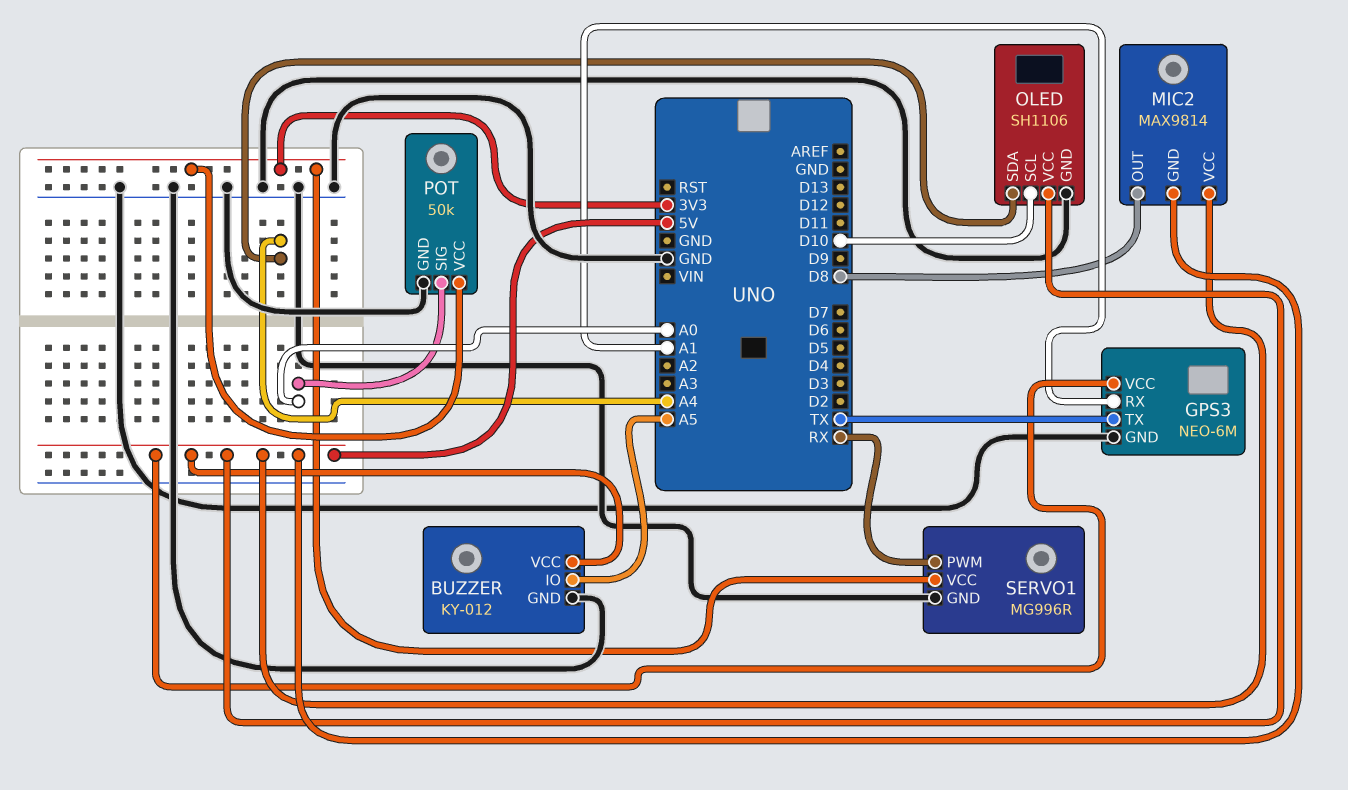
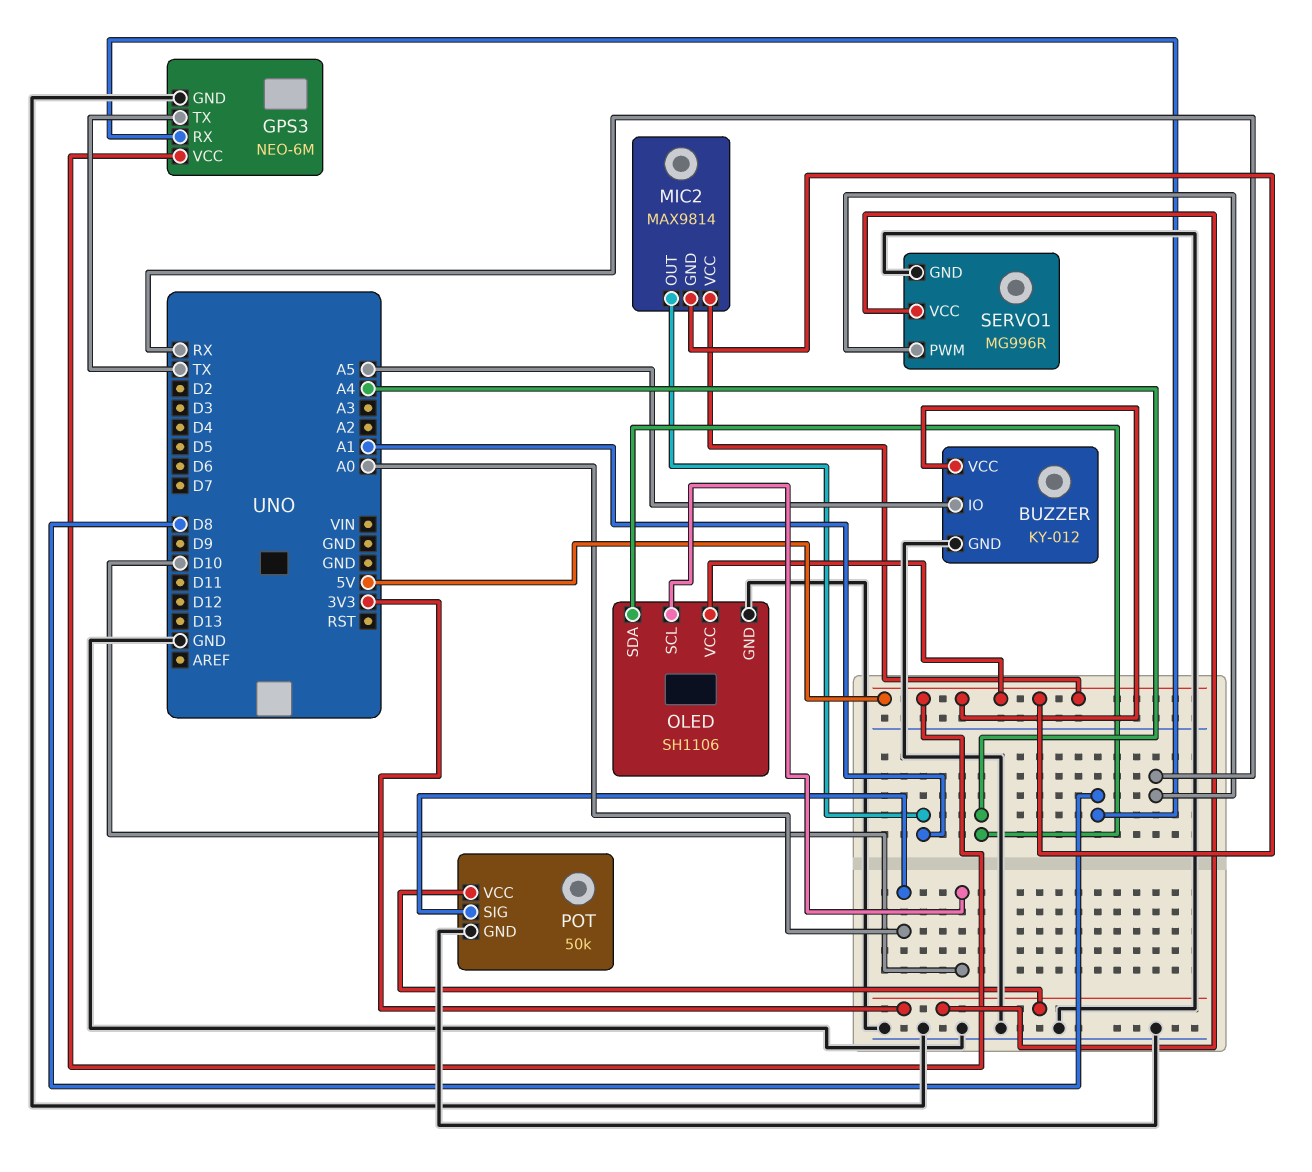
GPS3 pin RX: A1 -> D8
MIC2 pin OUT: D8 -> A1

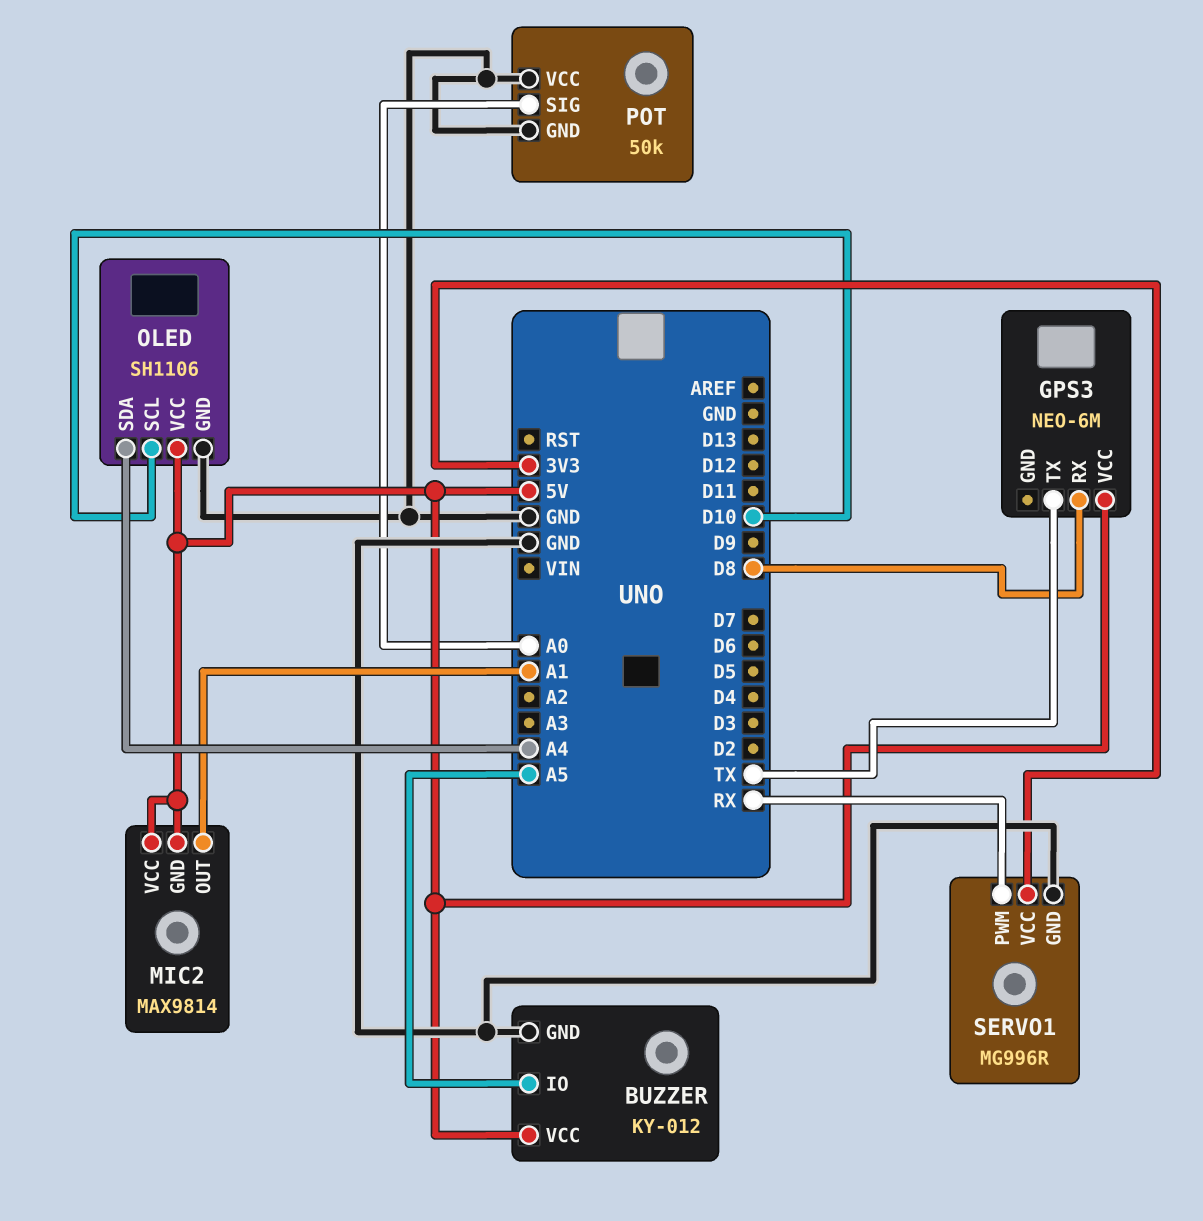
GPS3 pin GND: GND -> none
POT pin VCC: 3V3 -> GND

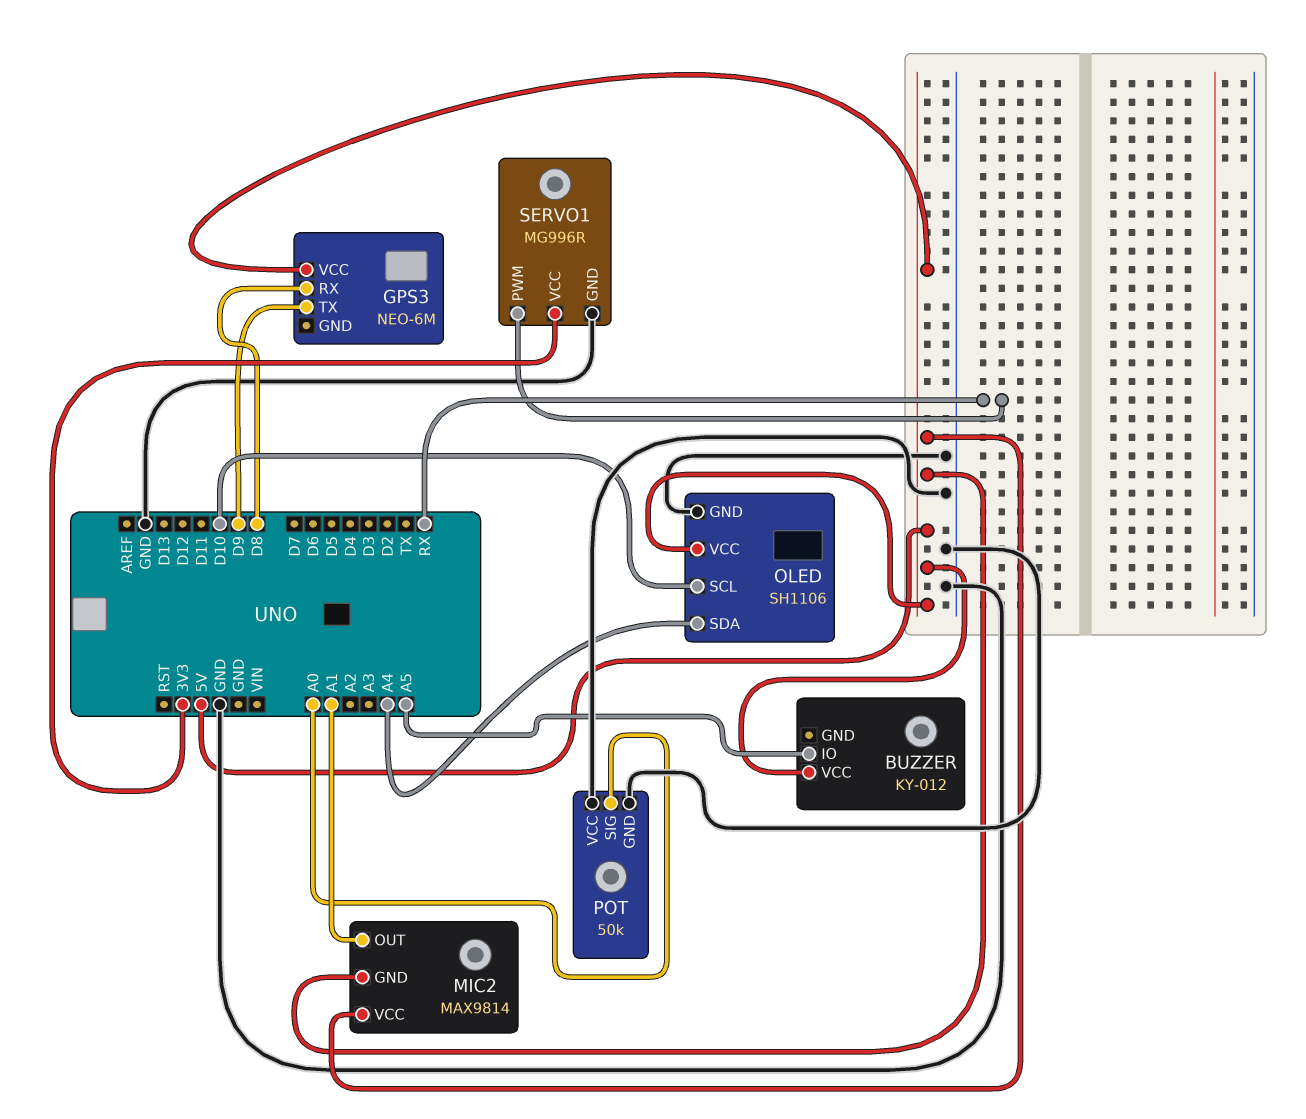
BUZZER pin GND: GND -> none
GPS3 pin TX: TX -> D9

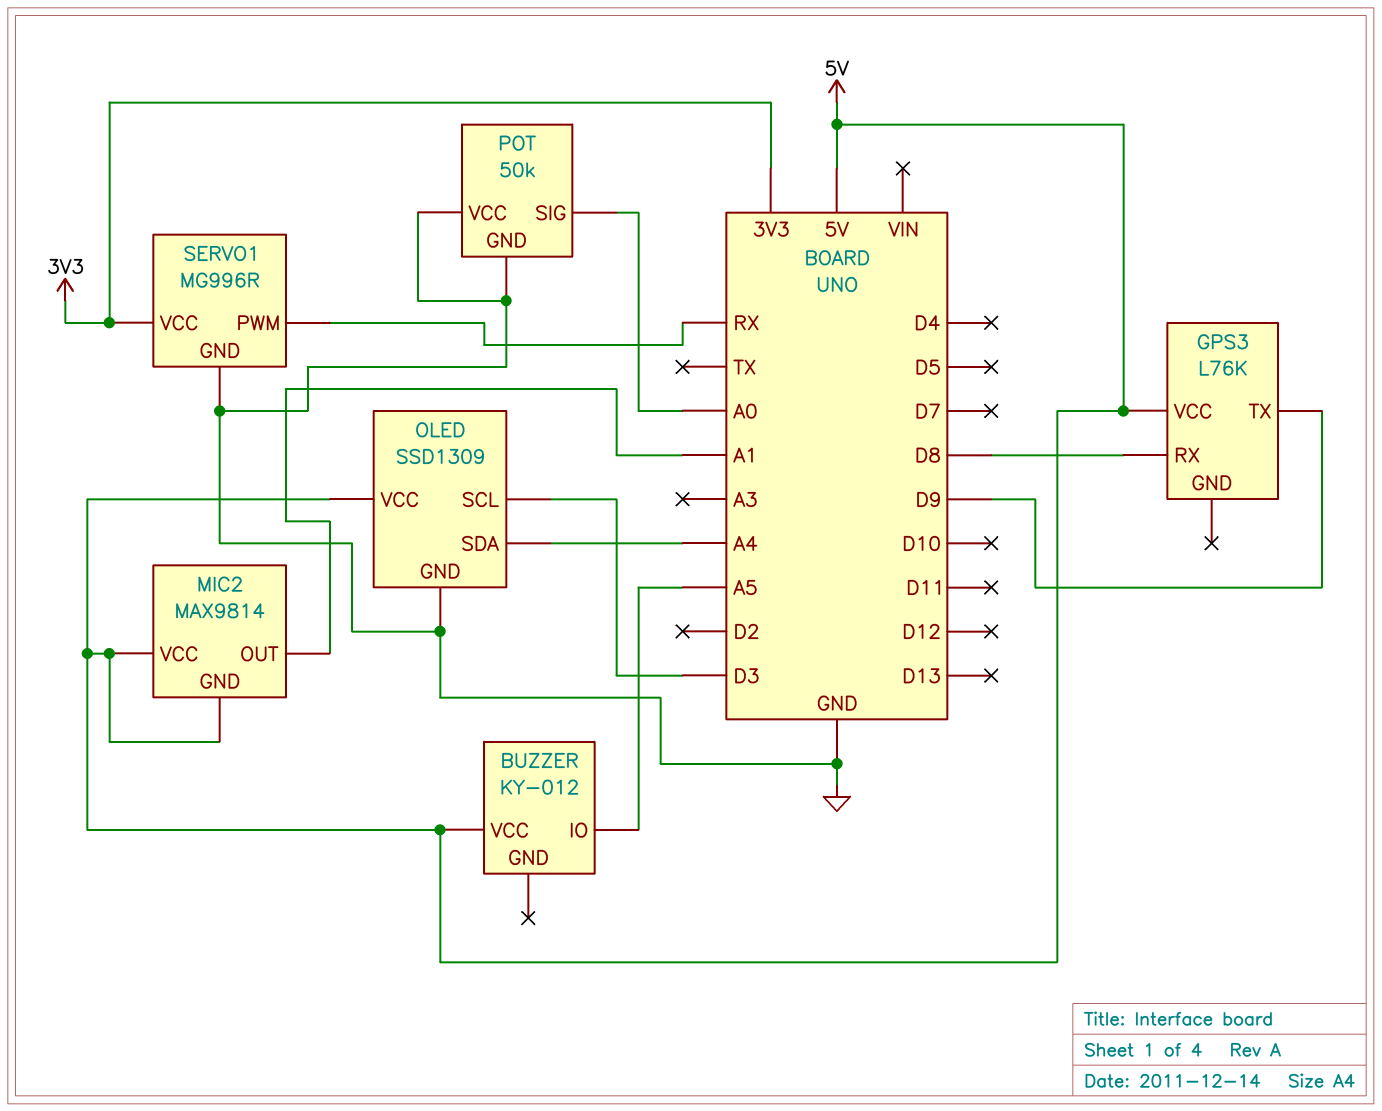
GPS3: NEO-6M -> L76K
OLED: SH1106 -> SSD1309
OLED pin SCL: D10 -> D3

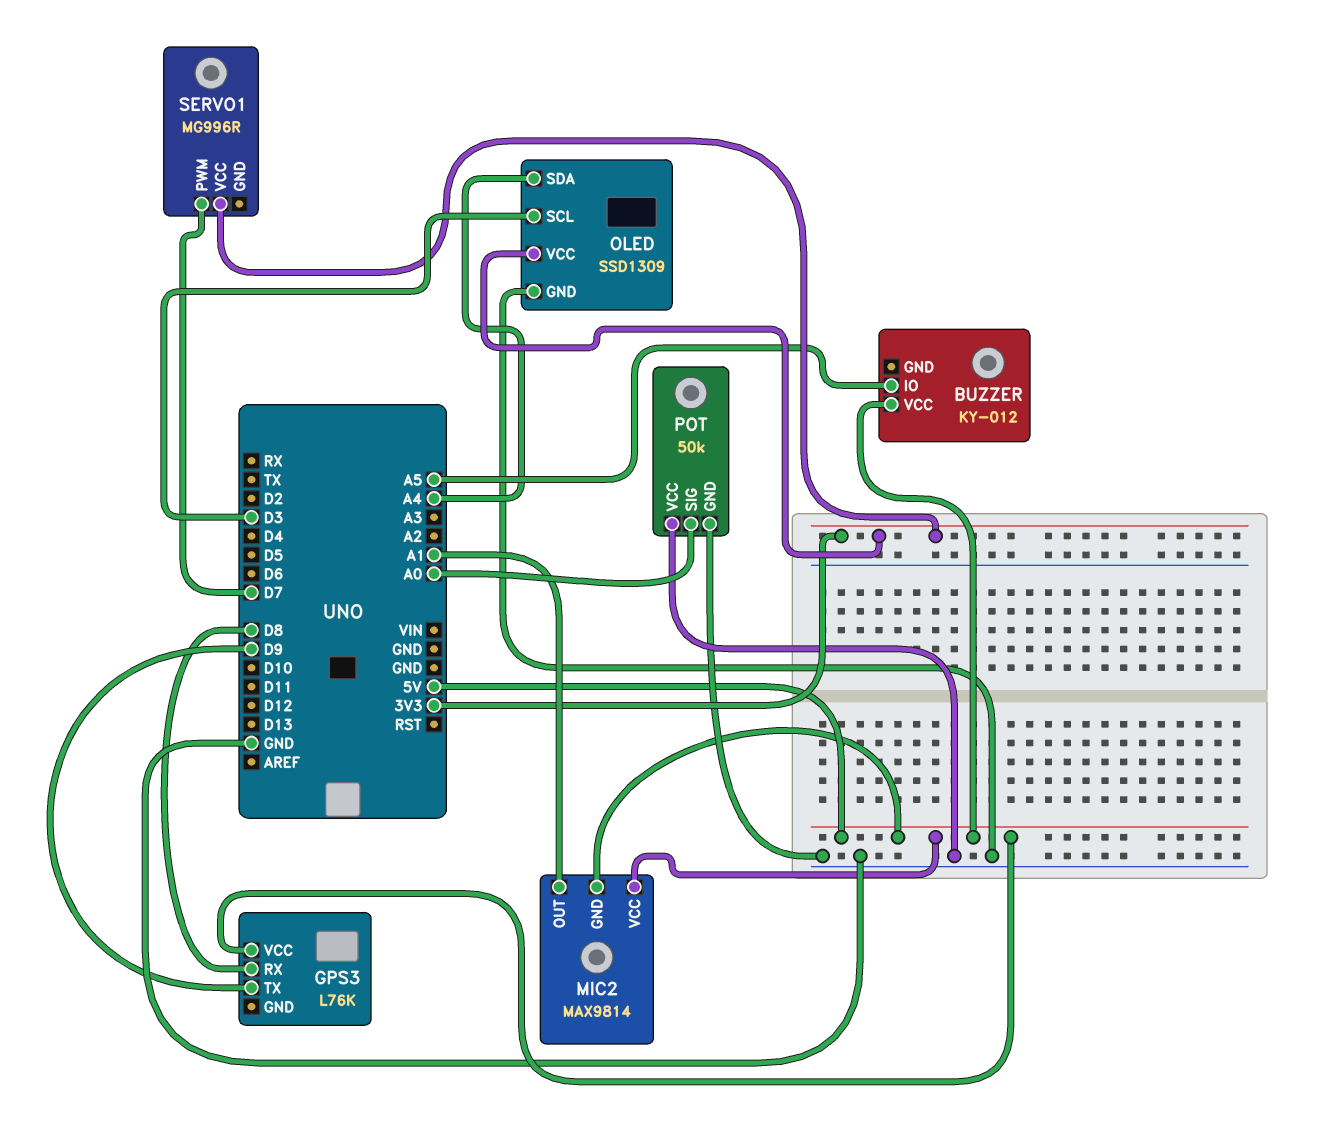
OLED pin VCC: 5V -> 3V3
SERVO1 pin GND: GND -> none
SERVO1 pin PWM: RX -> D7

